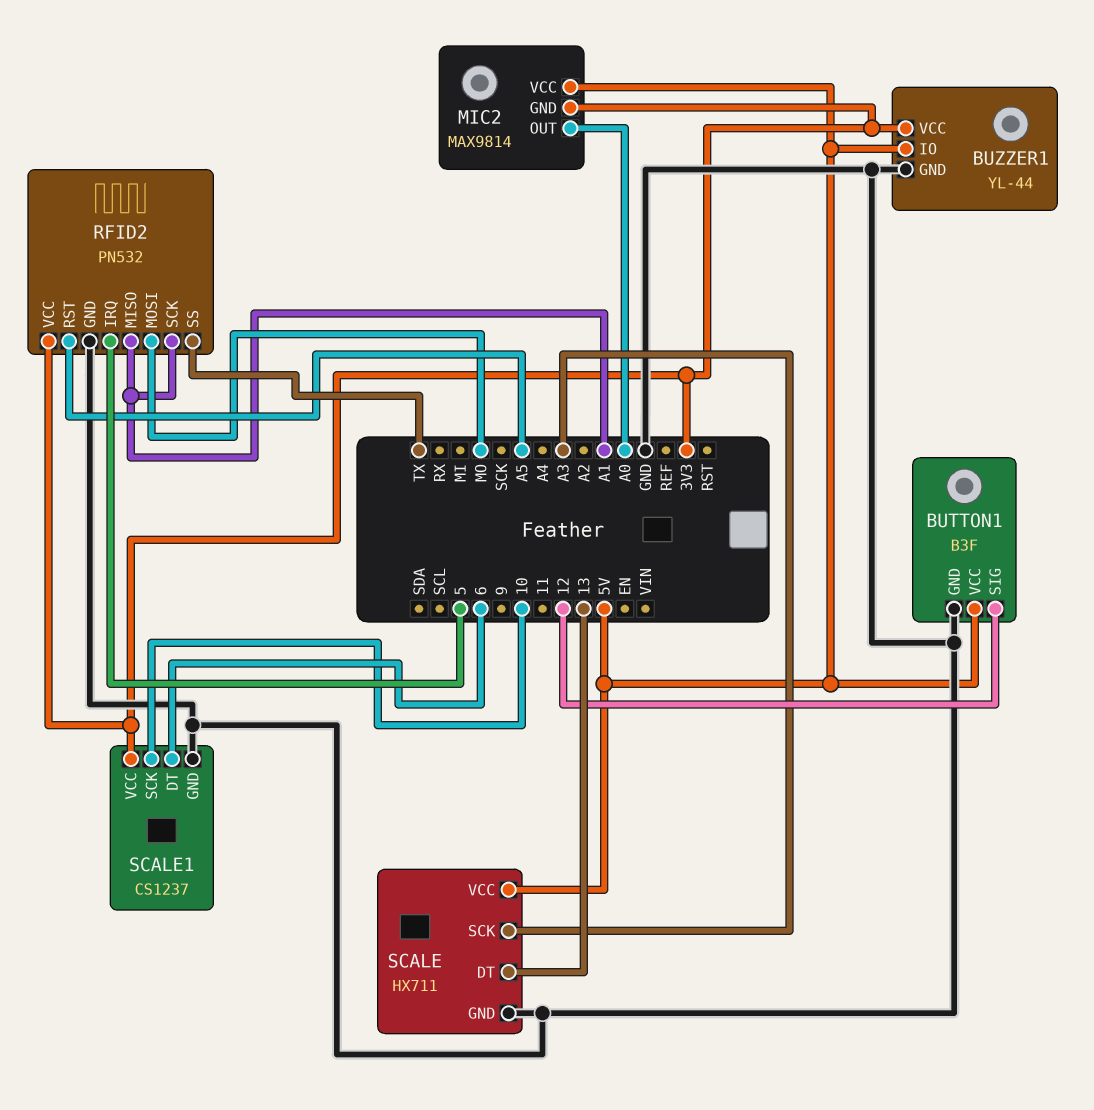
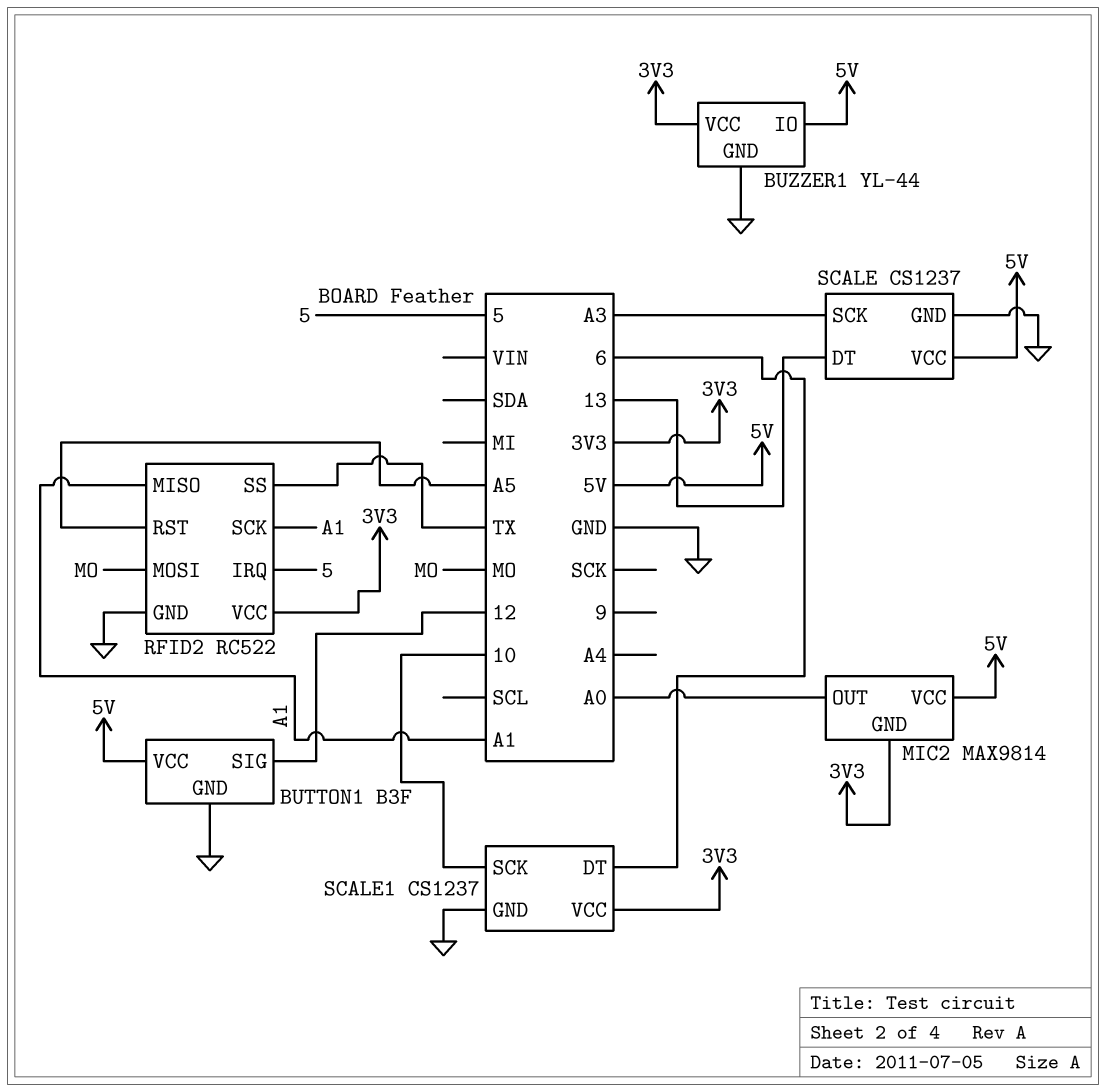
RFID2: PN532 -> RC522
SCALE: HX711 -> CS1237

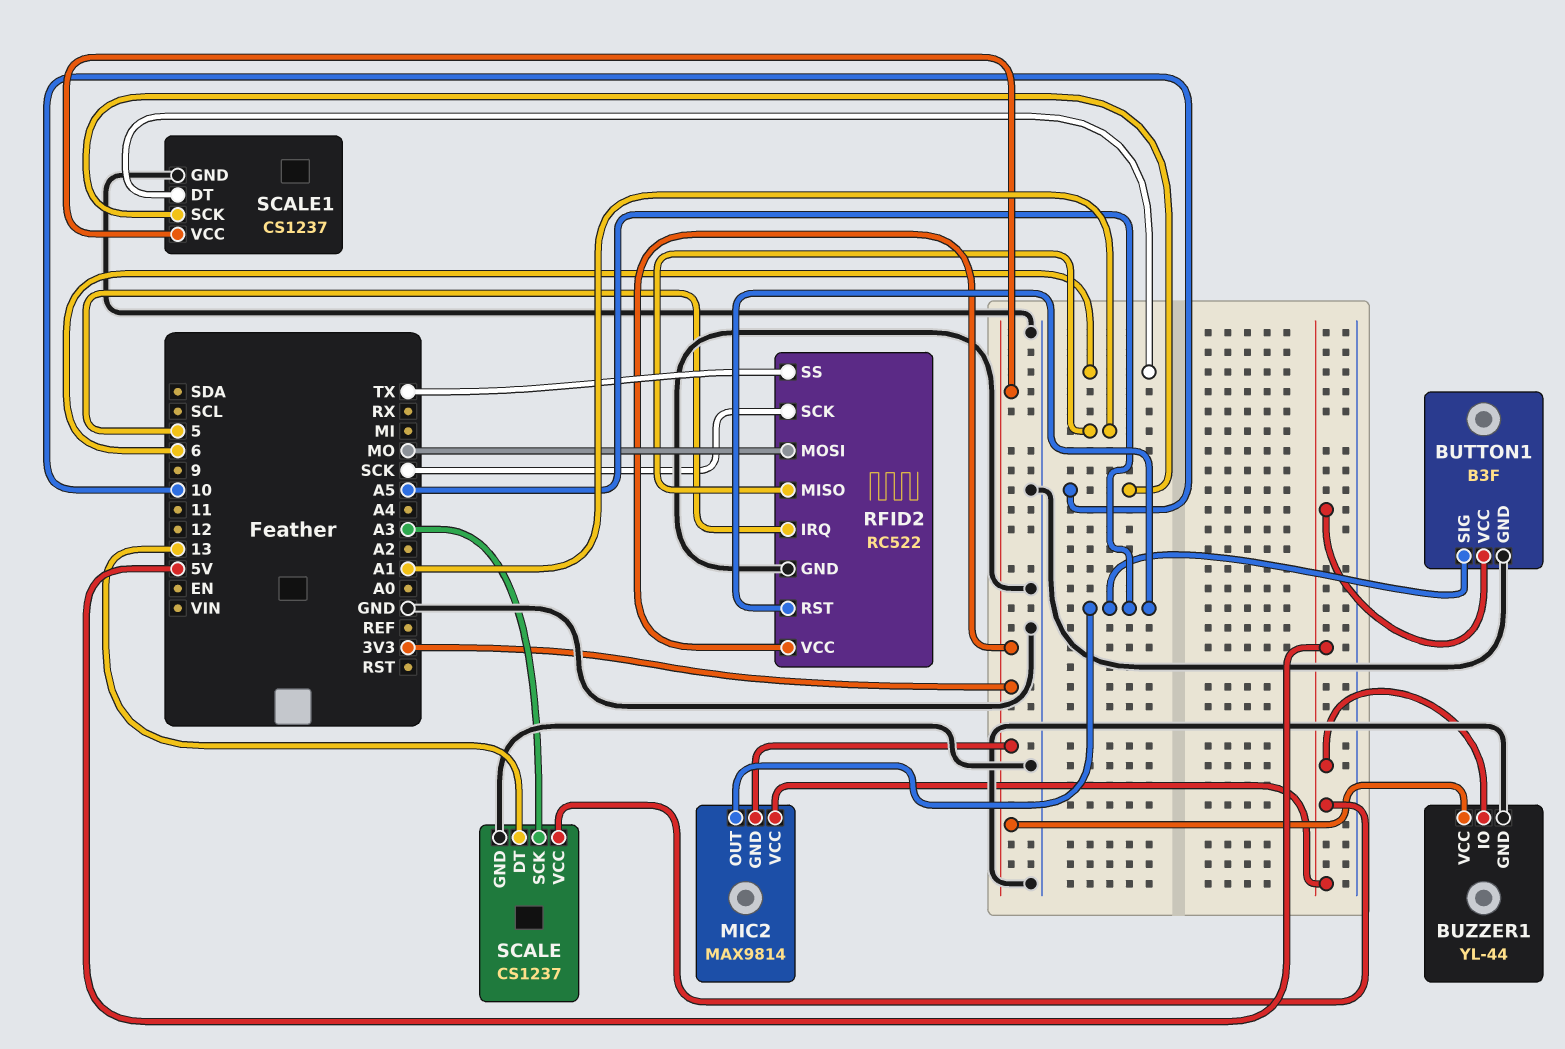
BUTTON1 pin SIG: 12 -> A5
MIC2 pin OUT: A0 -> A5
RFID2 pin SCK: A1 -> SCK

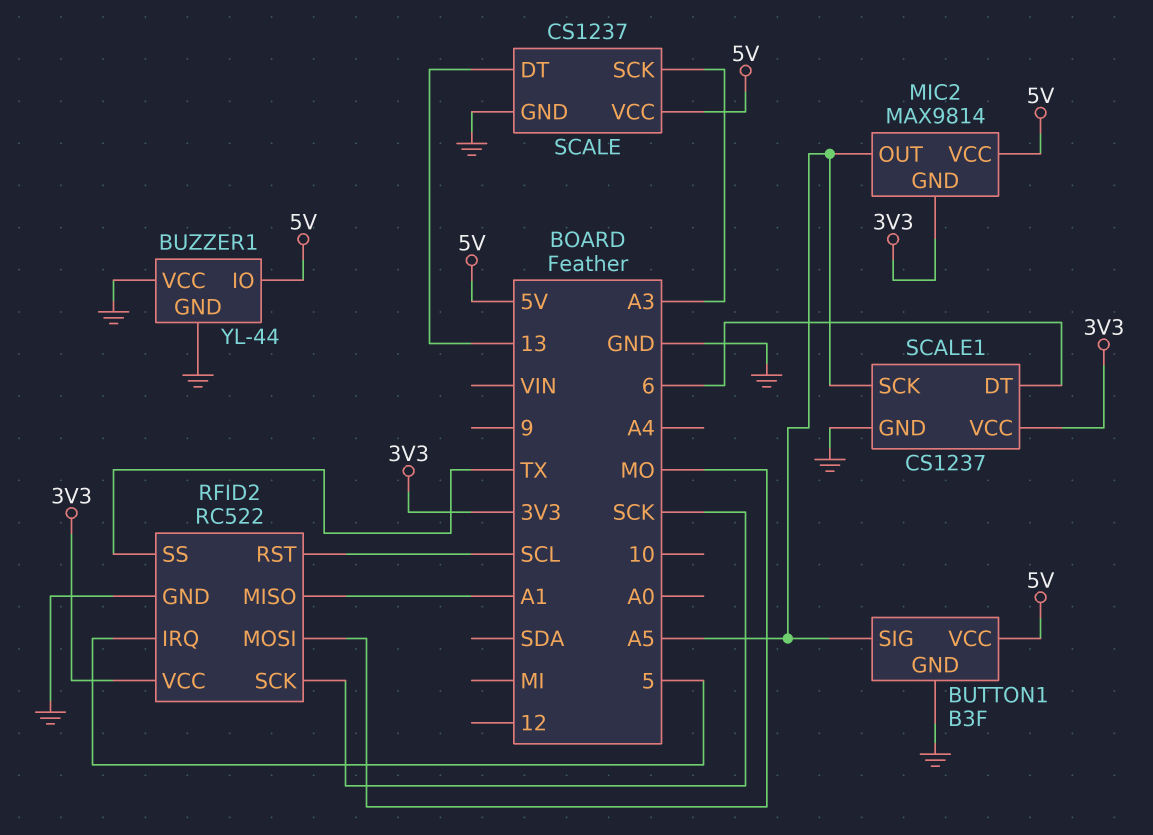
BUZZER1 pin VCC: 3V3 -> GND
RFID2 pin RST: A5 -> SCL
SCALE1 pin SCK: 10 -> A5

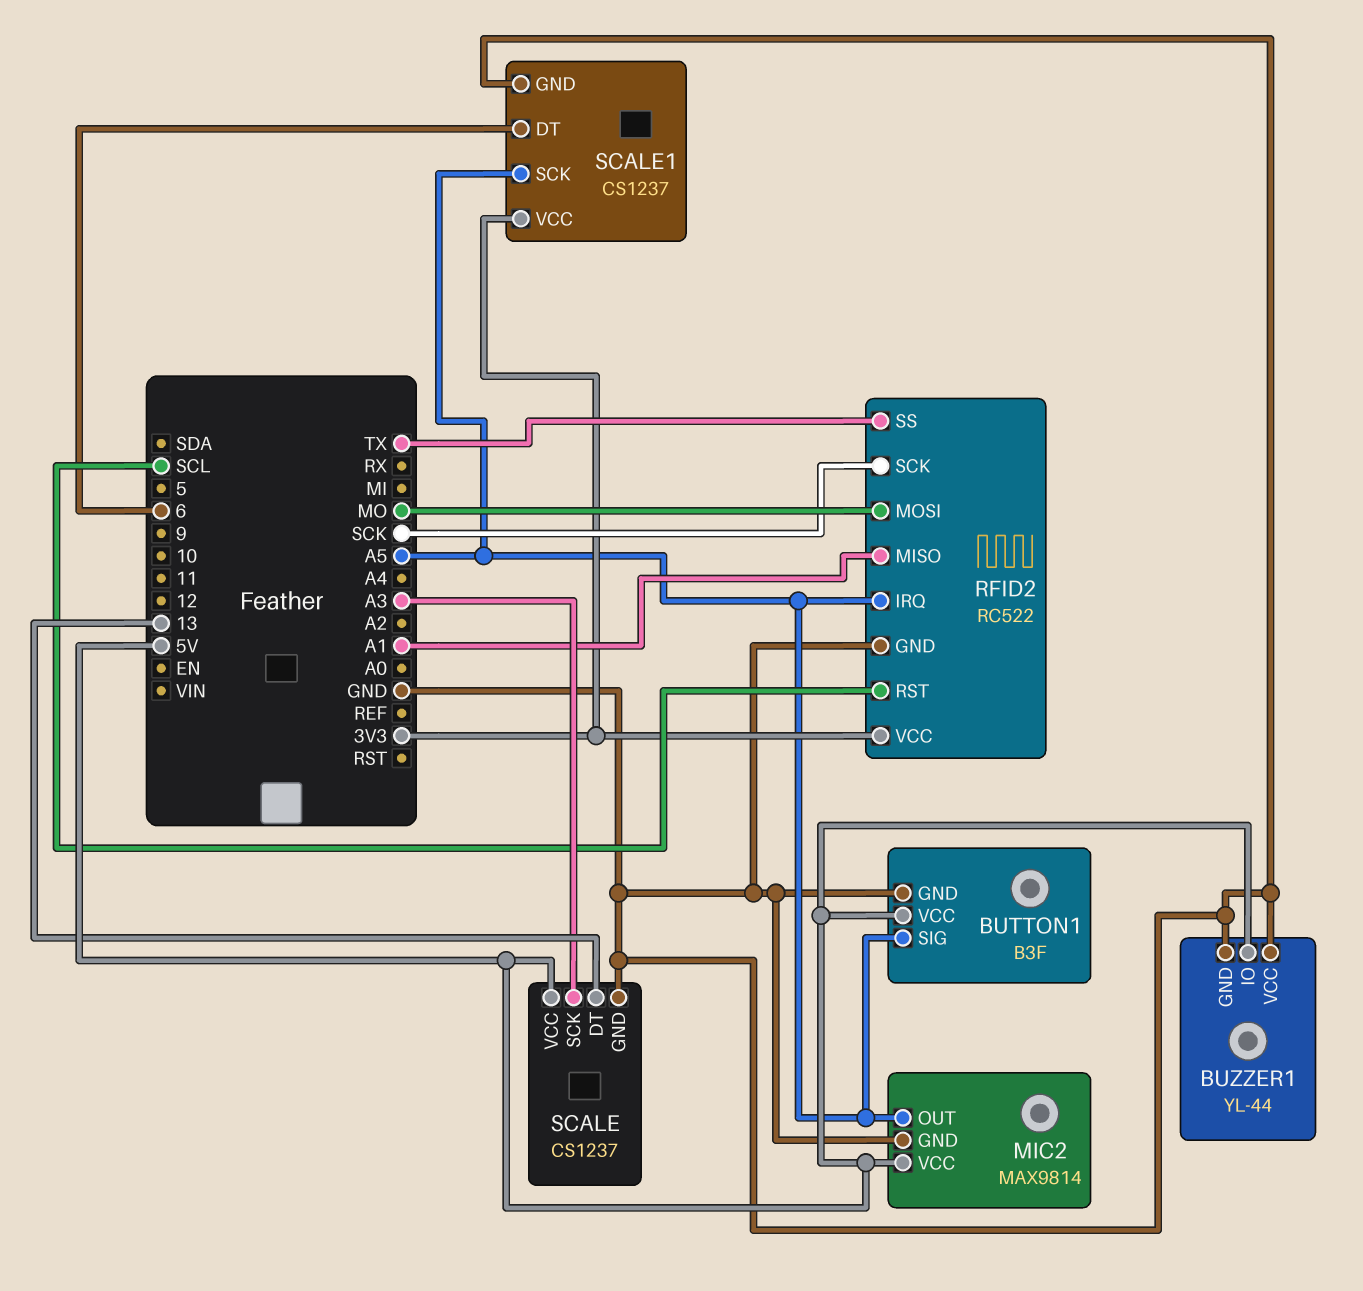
MIC2 pin GND: 3V3 -> GND
RFID2 pin IRQ: 5 -> A5

